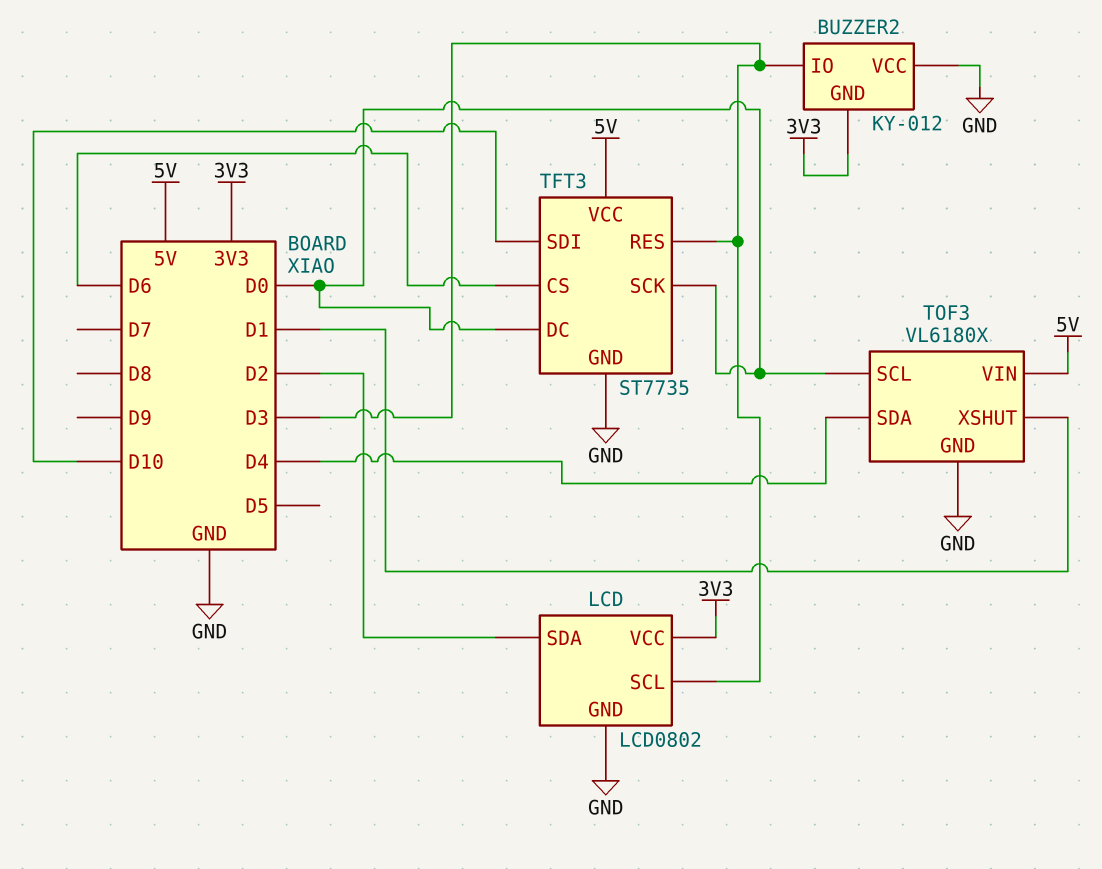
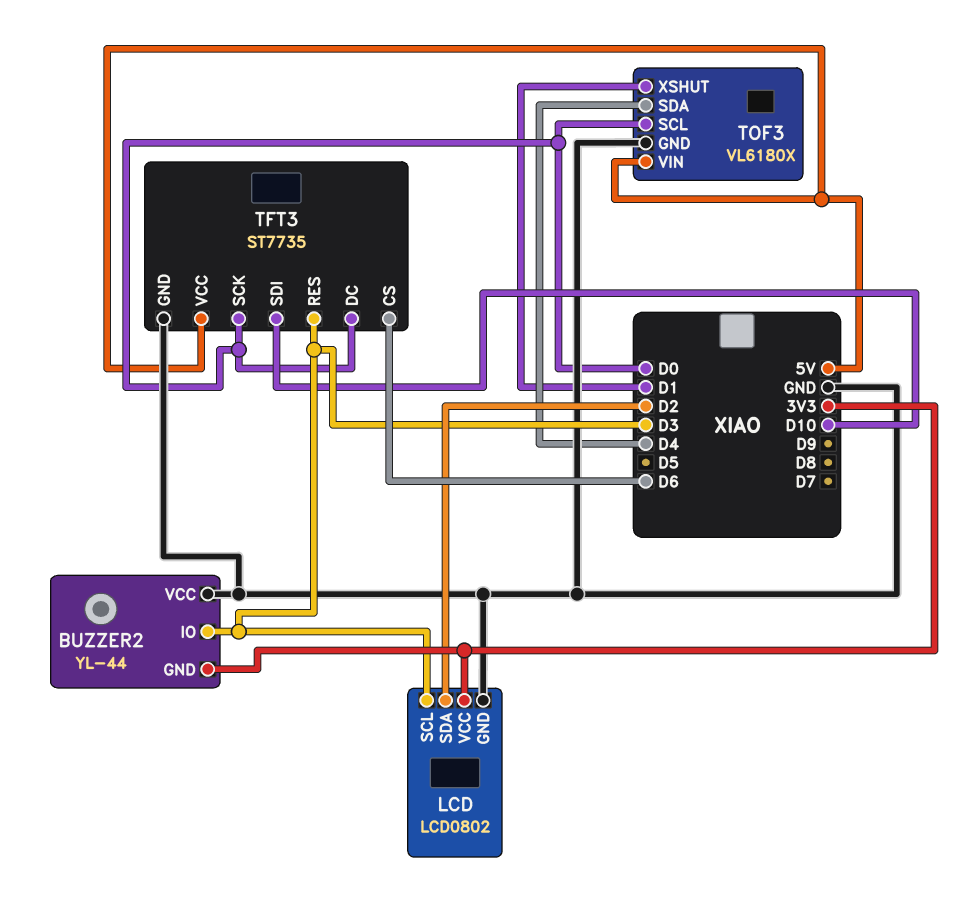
BUZZER2: KY-012 -> YL-44

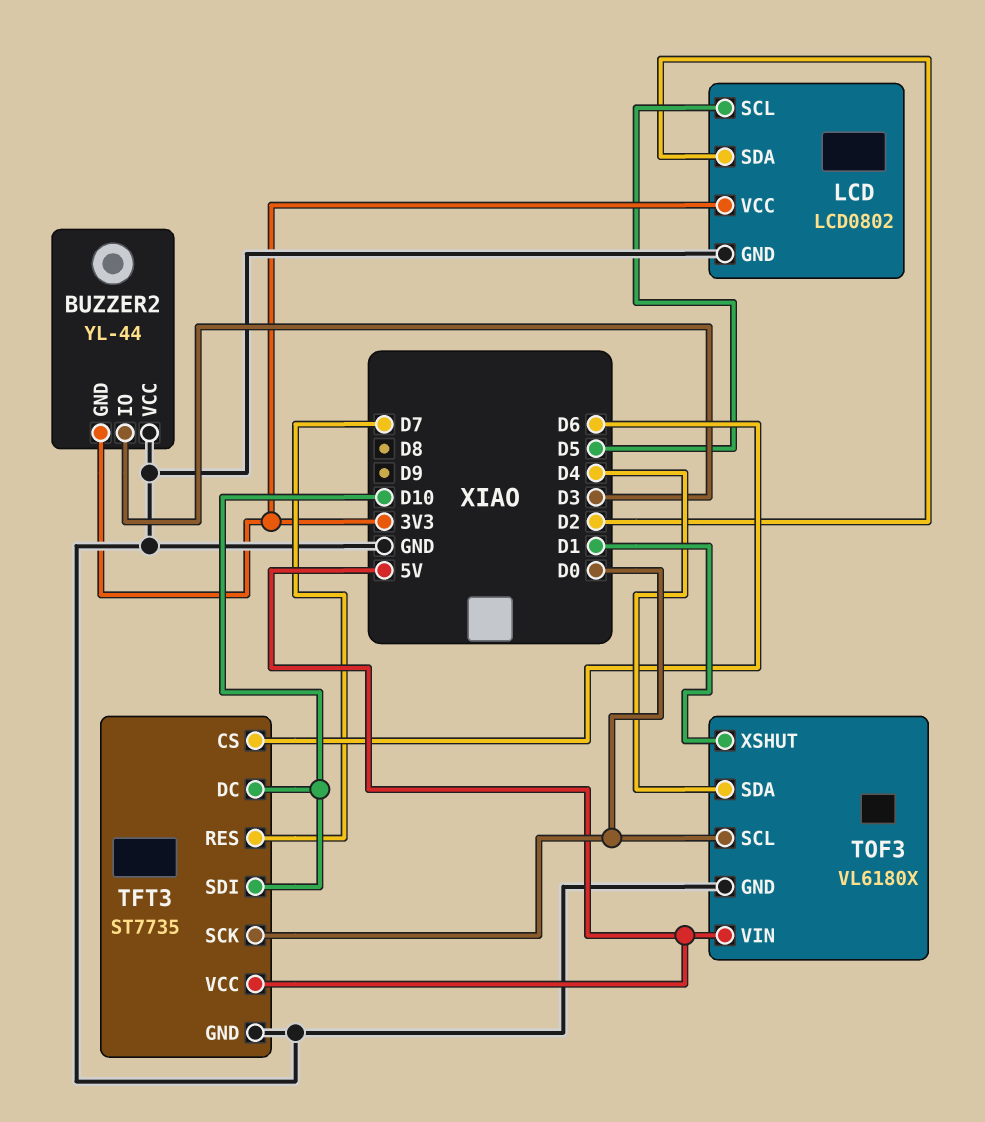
LCD pin SCL: D3 -> D5
TFT3 pin DC: D0 -> D10
TFT3 pin RES: D3 -> D7

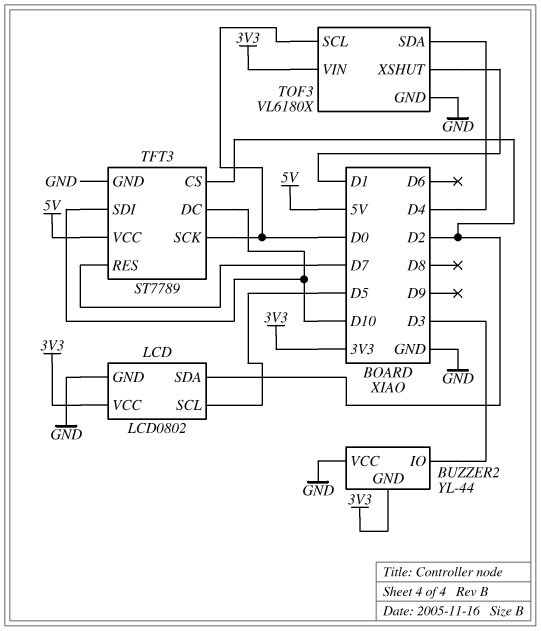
TFT3: ST7735 -> ST7789
TFT3 pin CS: D6 -> D2
TOF3 pin VIN: 5V -> 3V3

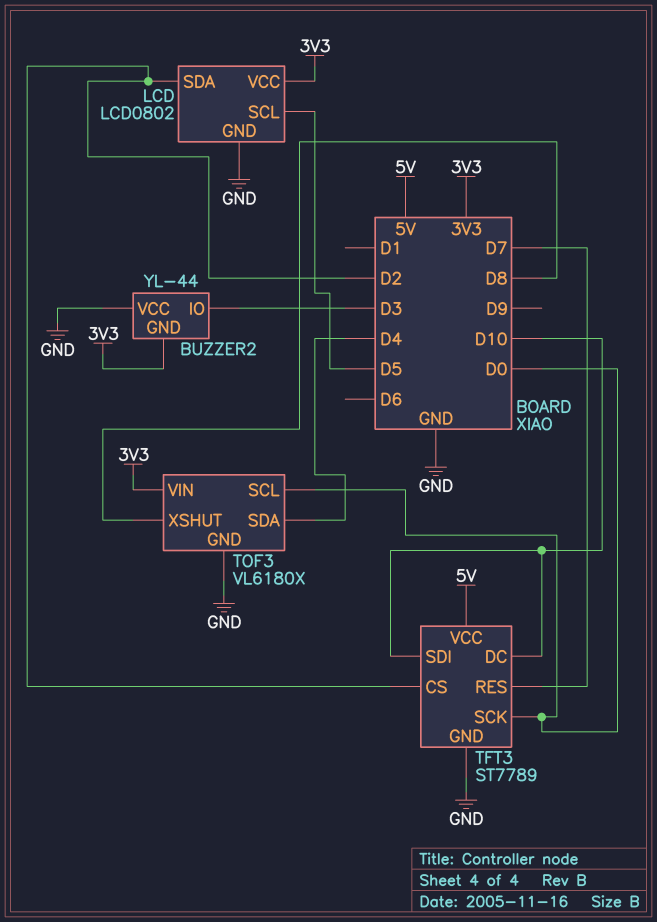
TOF3 pin XSHUT: D1 -> D8

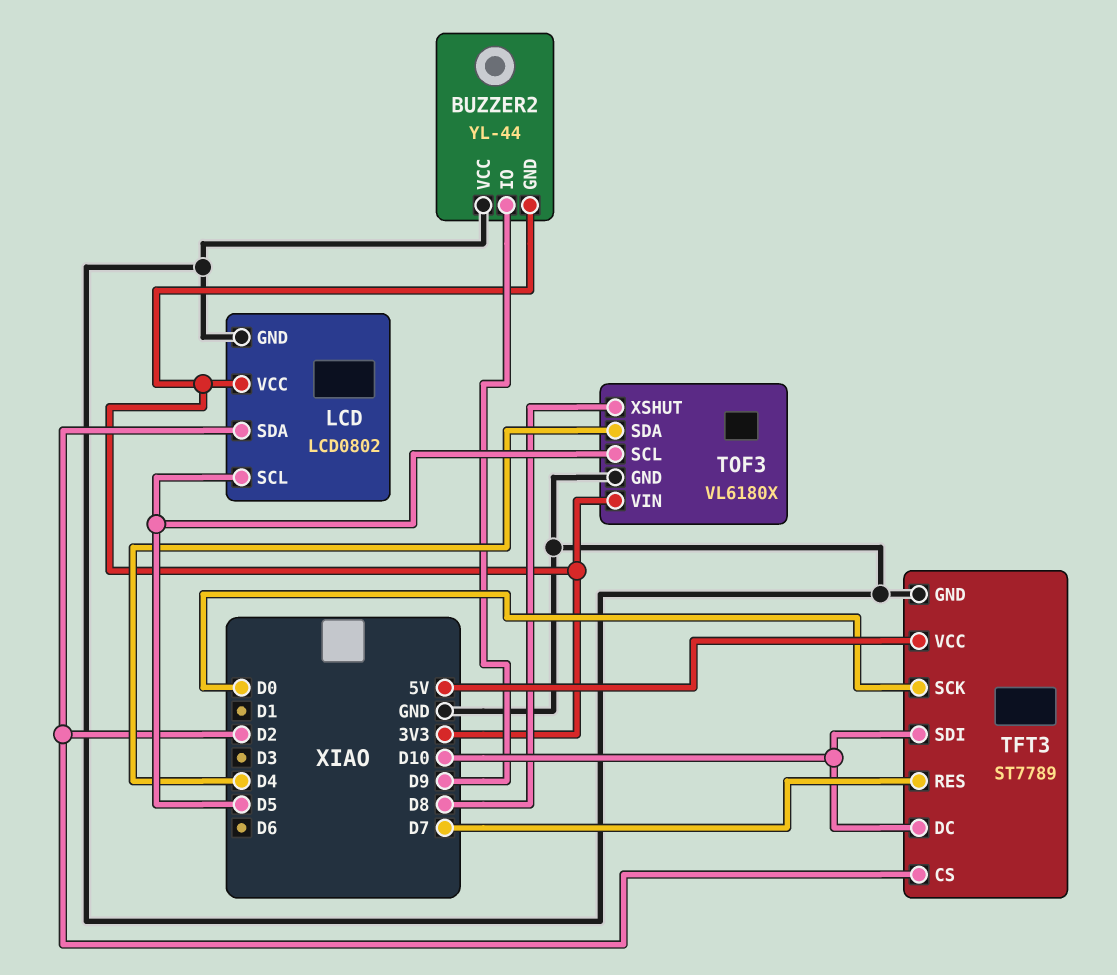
BUZZER2 pin IO: D3 -> D9
TOF3 pin SCL: D0 -> D5

